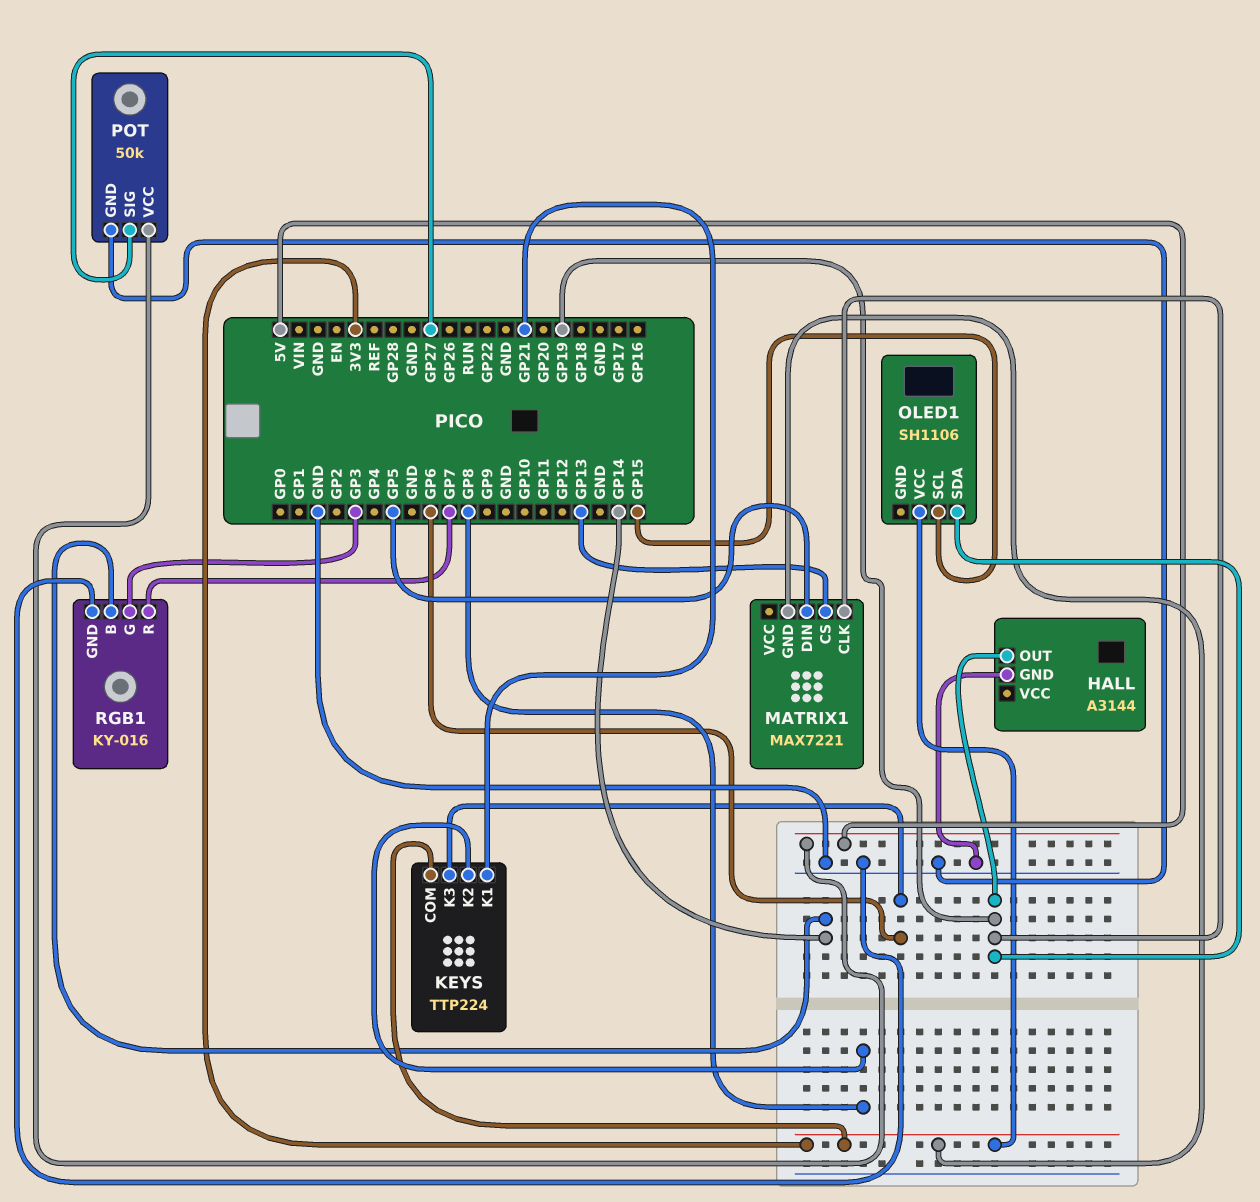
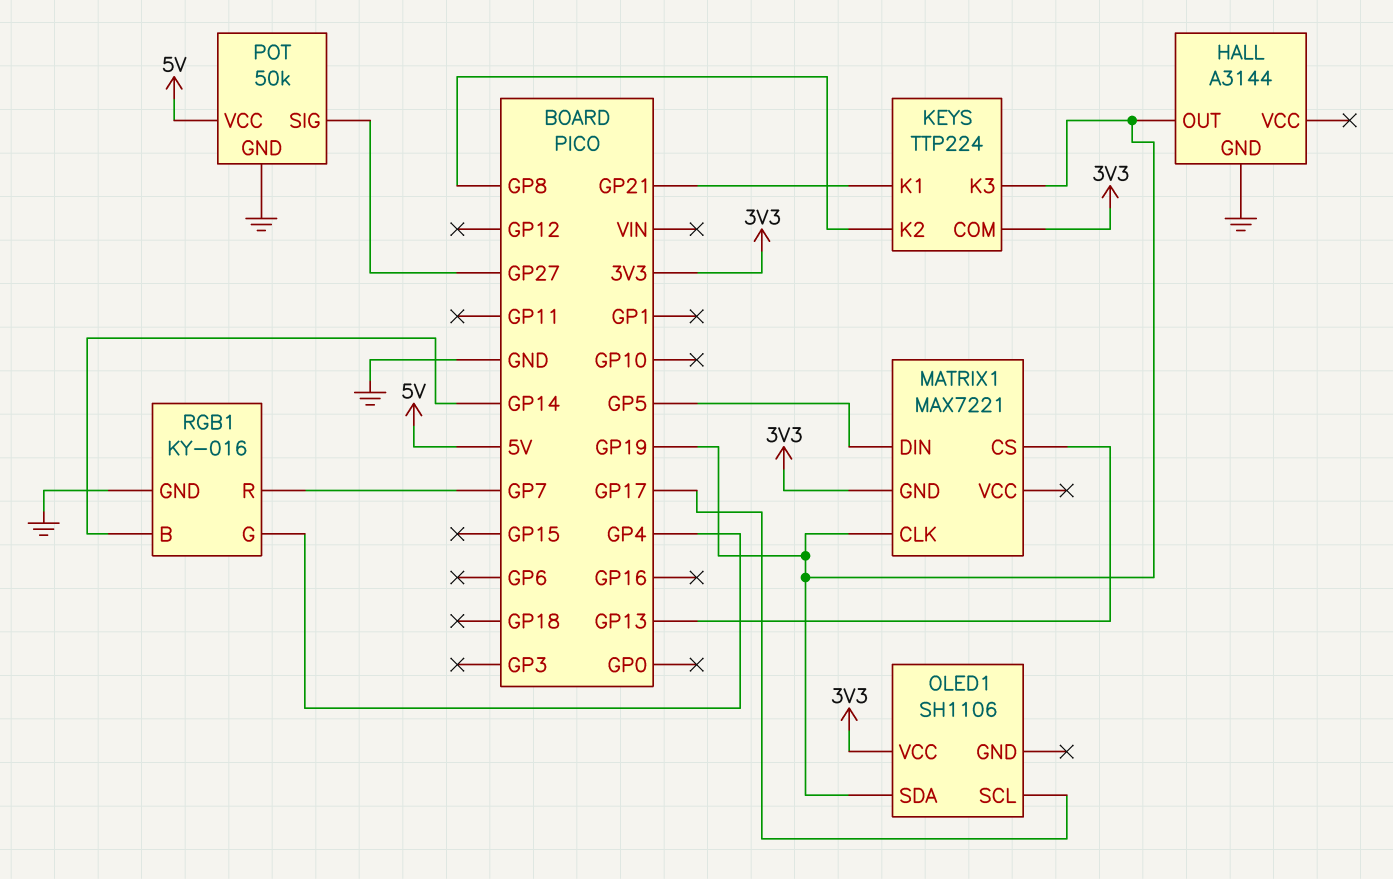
KEYS pin K3: GP6 -> GP19
OLED1 pin SCL: GP15 -> GP17
RGB1 pin G: GP3 -> GP4

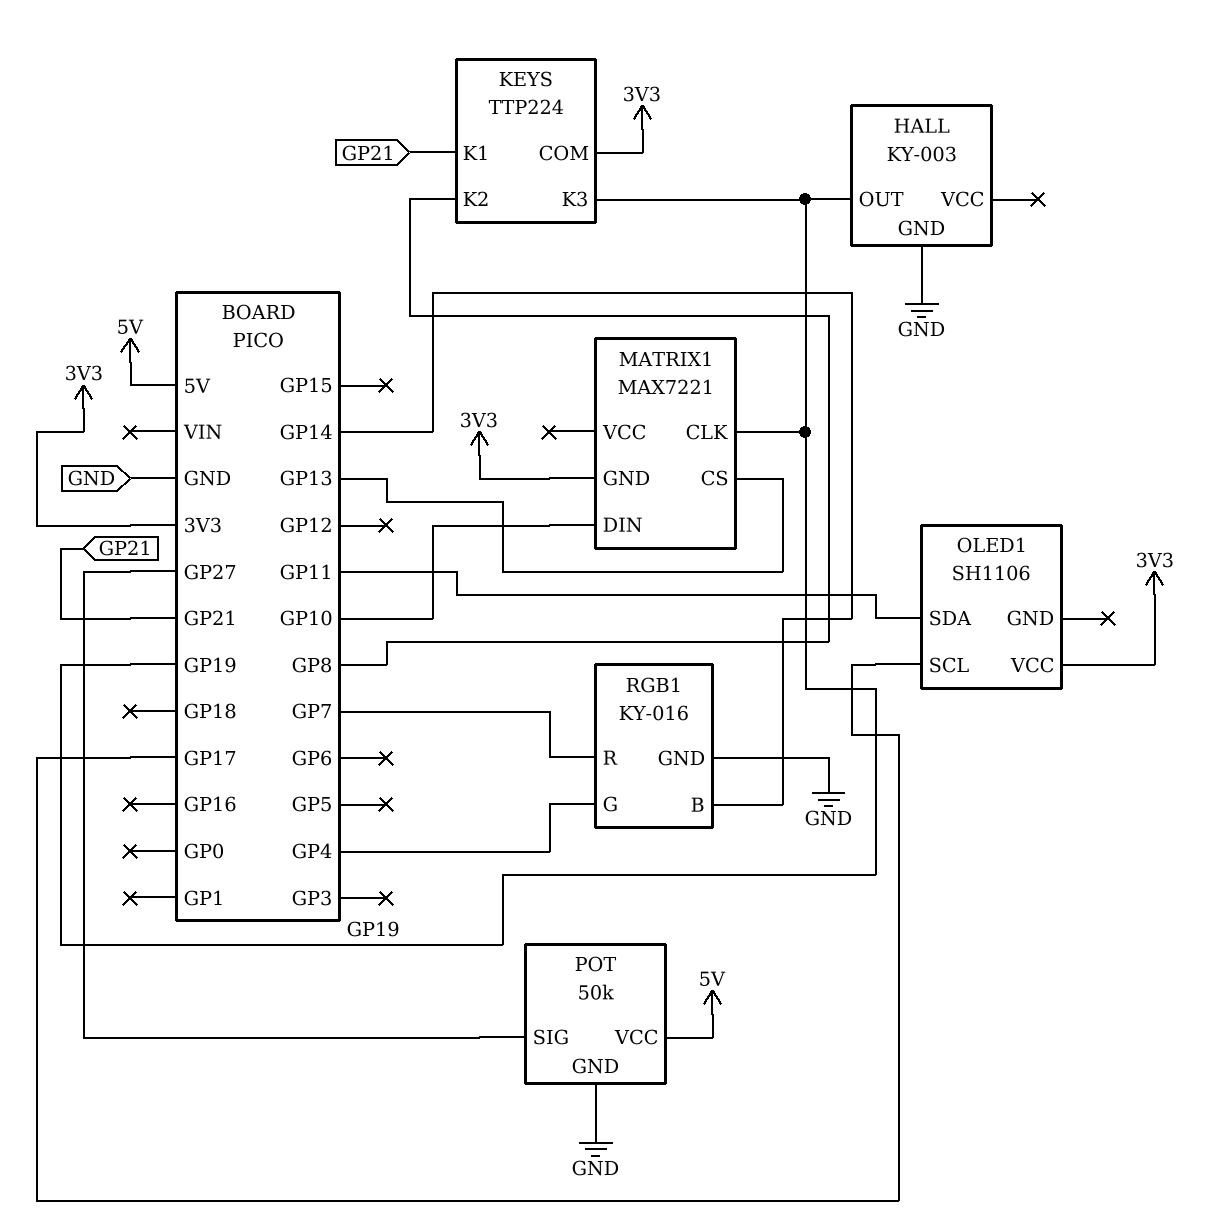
HALL: A3144 -> KY-003
MATRIX1 pin DIN: GP5 -> GP10
OLED1 pin SDA: GP19 -> GP11

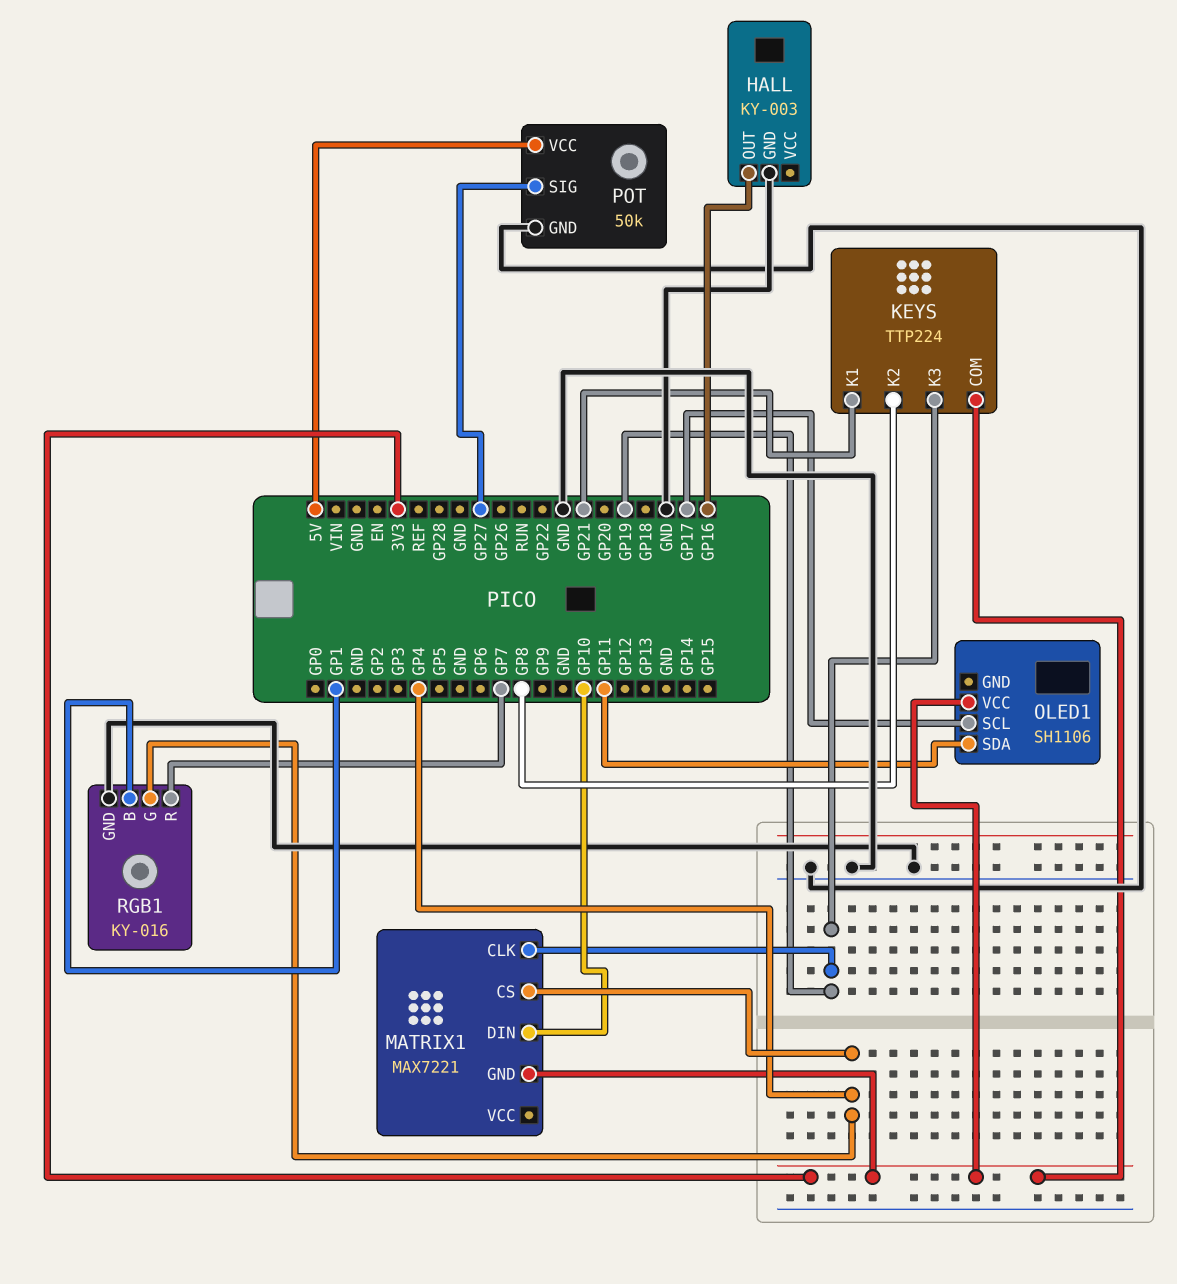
HALL pin OUT: GP19 -> GP16
MATRIX1 pin CS: GP13 -> GP4
RGB1 pin B: GP14 -> GP1

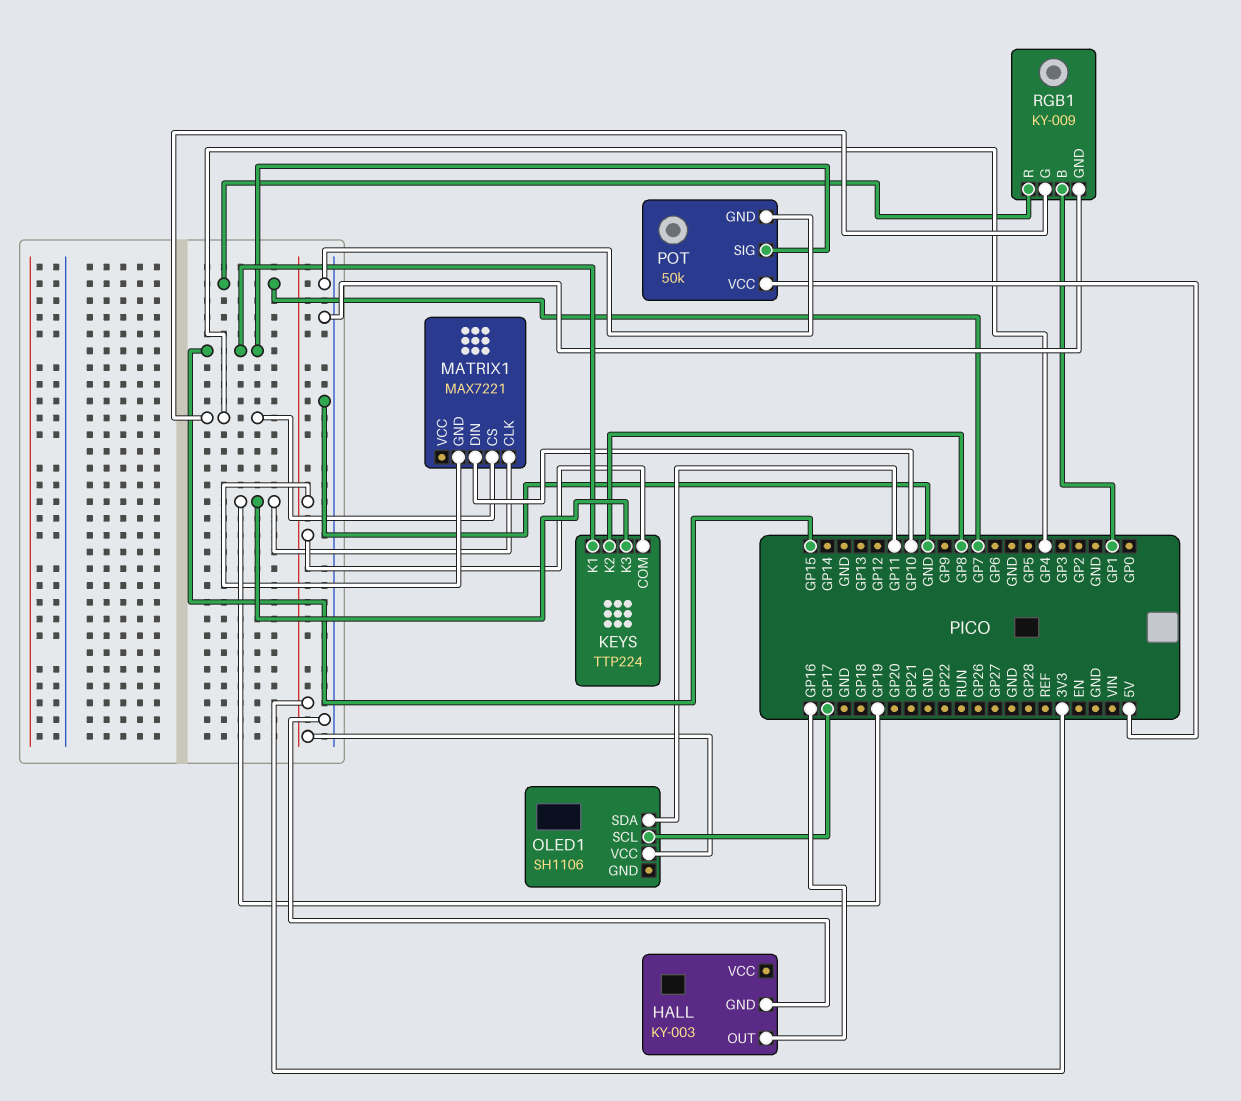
KEYS pin K1: GP21 -> GP15
POT pin SIG: GP27 -> GP15
RGB1: KY-016 -> KY-009

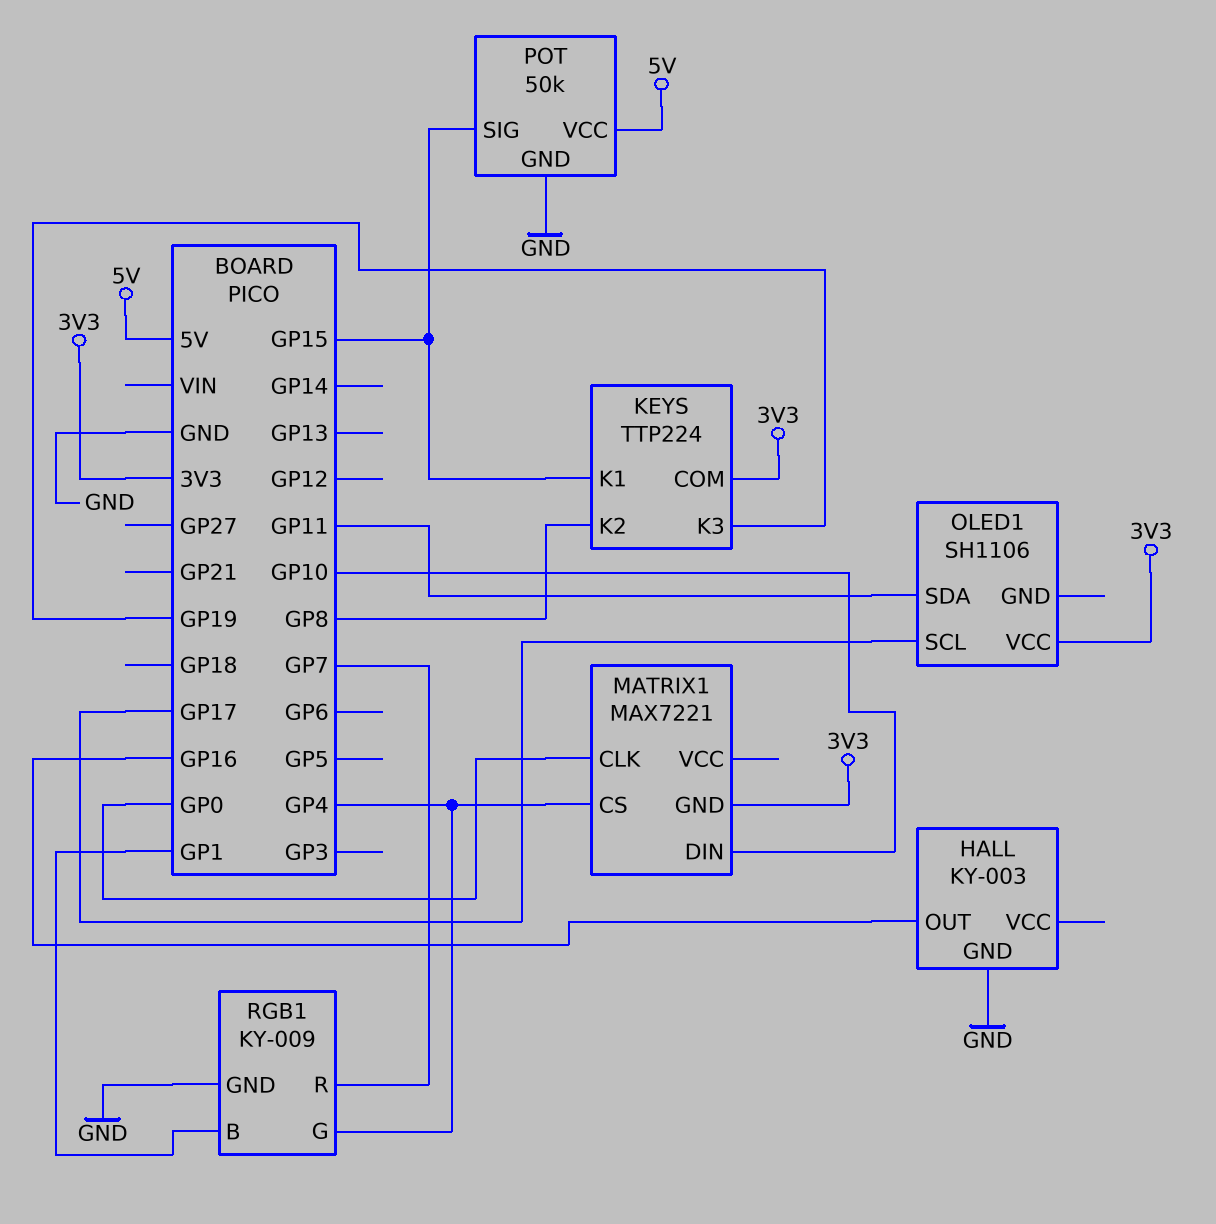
MATRIX1 pin CLK: GP19 -> GP0

